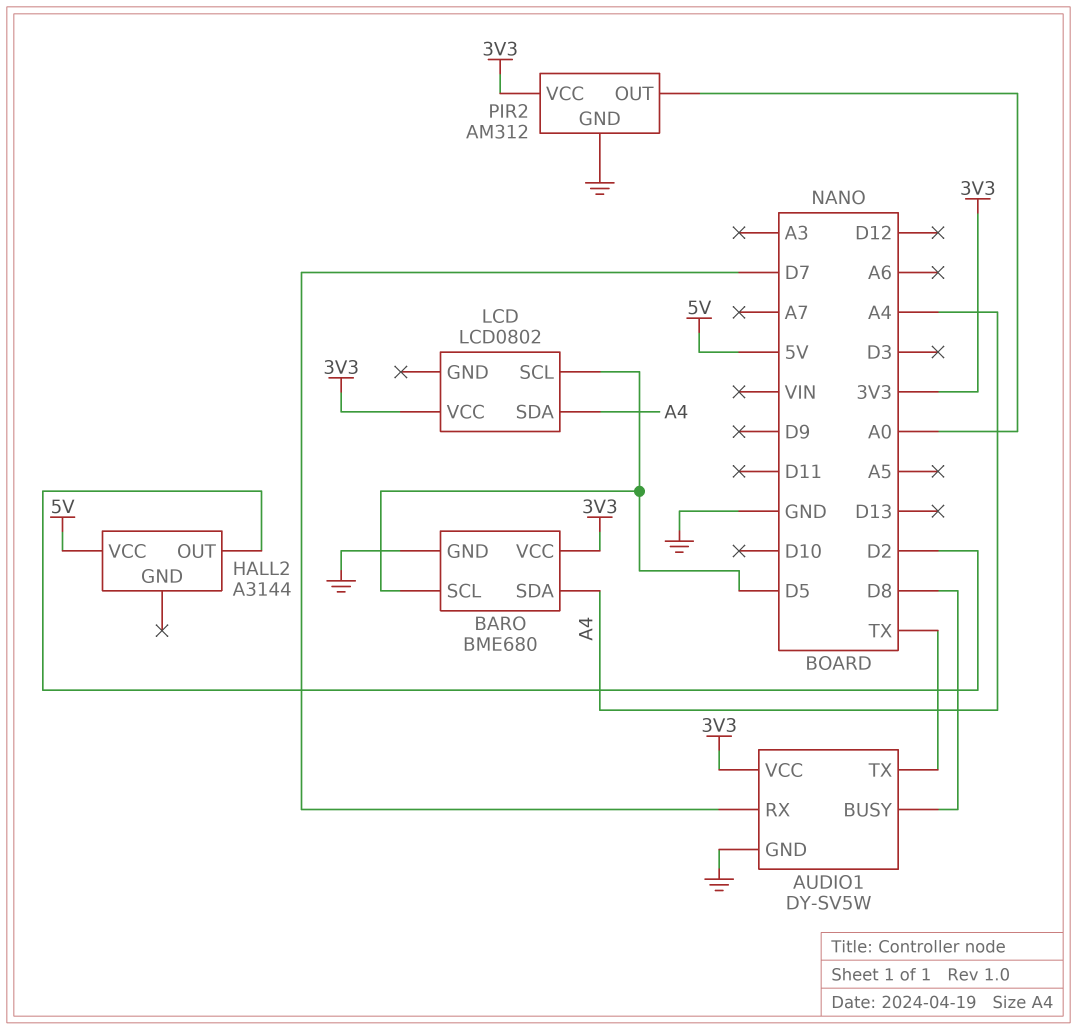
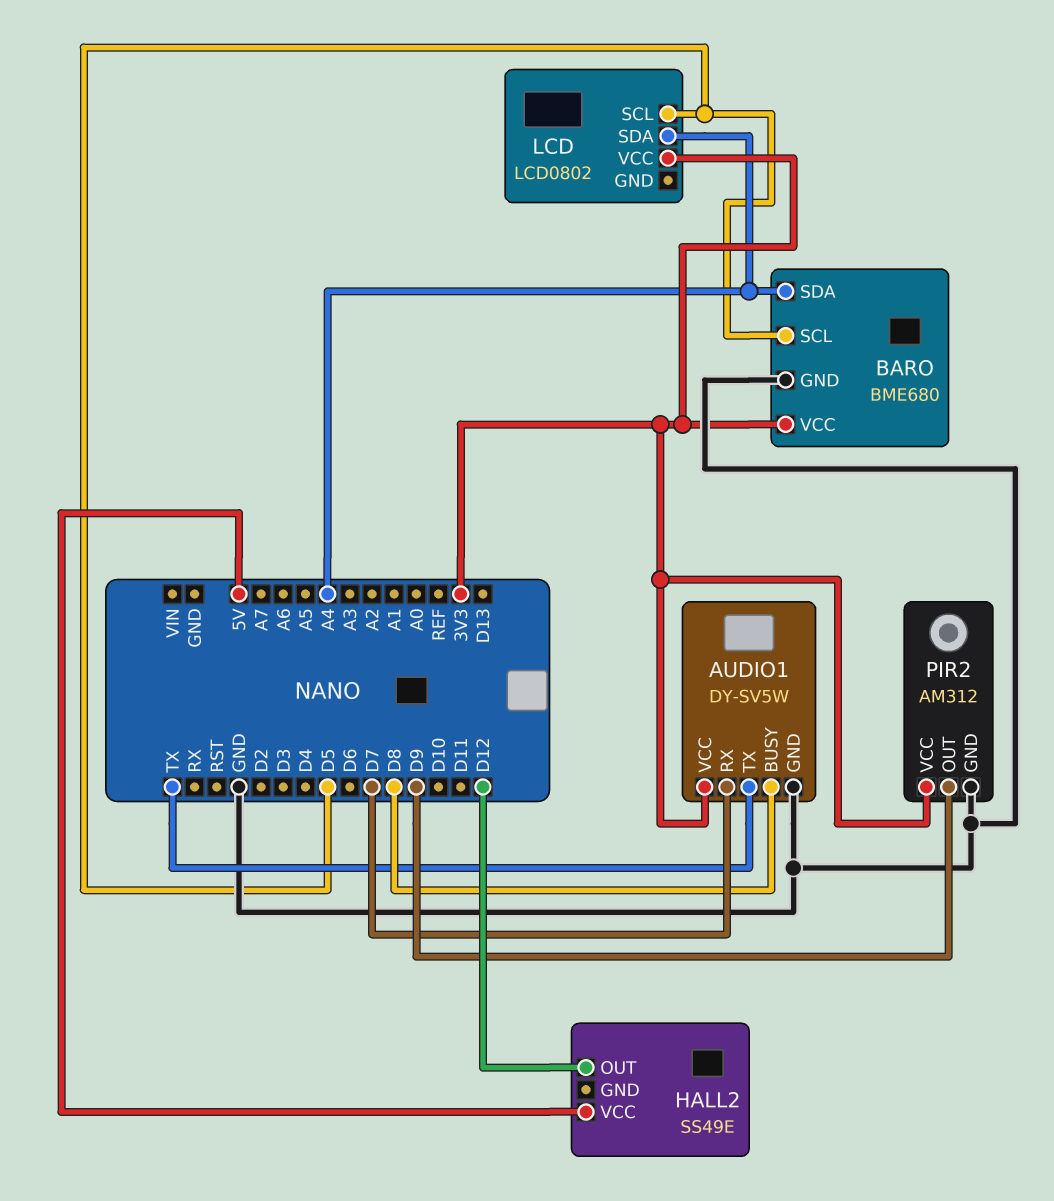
HALL2: A3144 -> SS49E
HALL2 pin OUT: D2 -> D12
PIR2 pin OUT: A0 -> D9

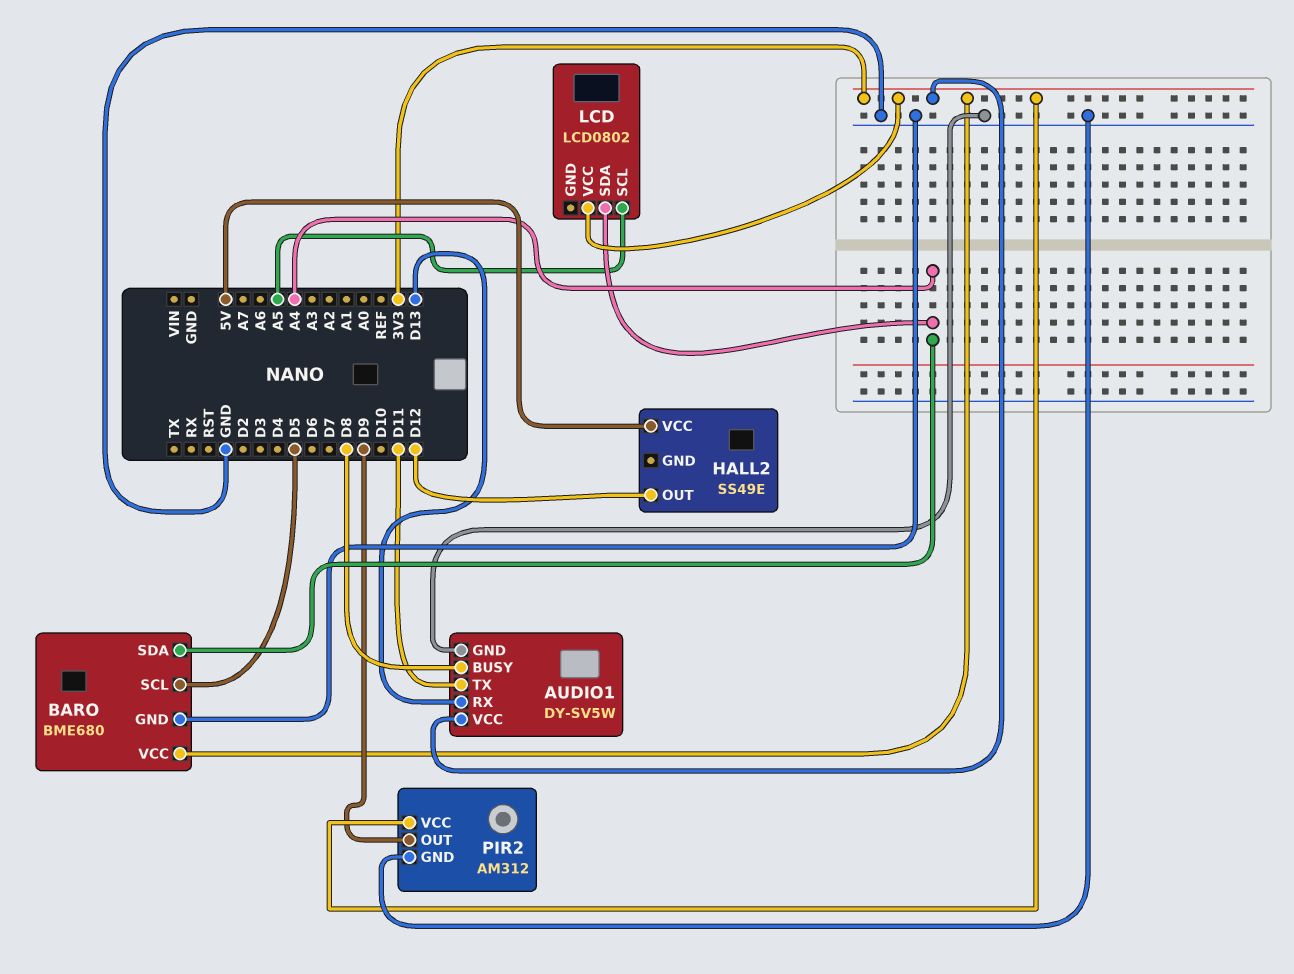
AUDIO1 pin RX: D7 -> D13
AUDIO1 pin TX: TX -> D11
LCD pin SCL: D5 -> A5

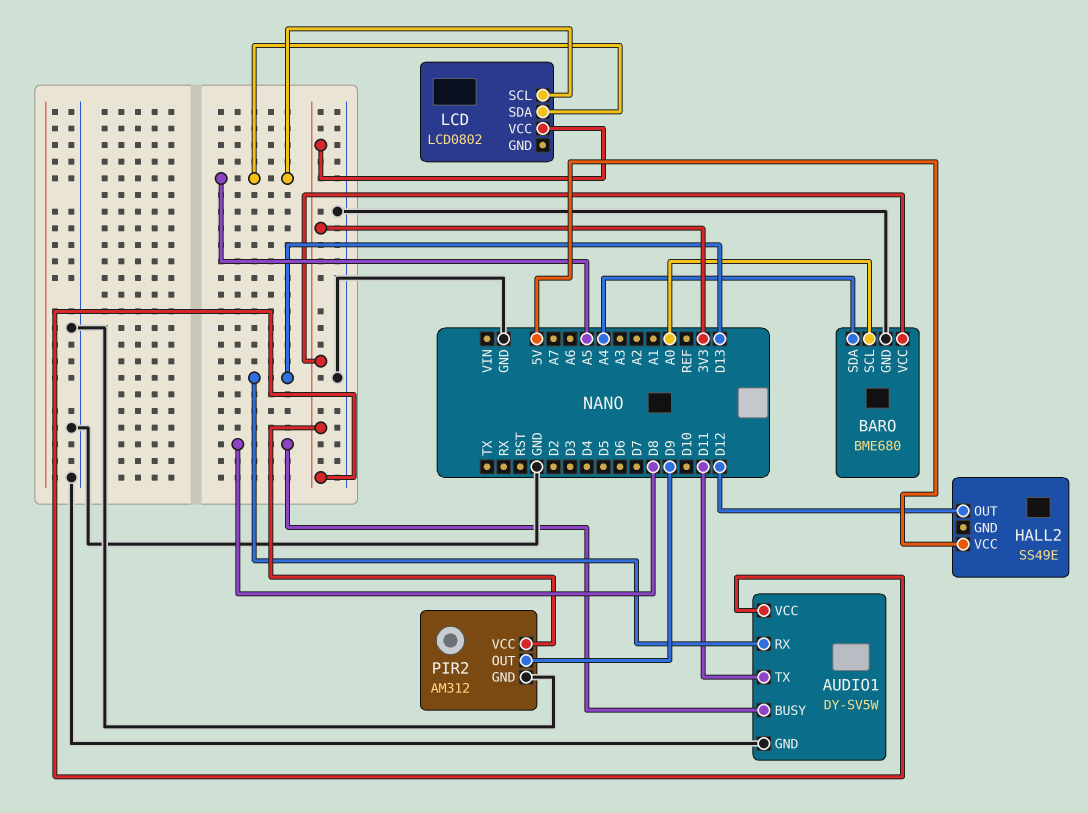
BARO pin SCL: D5 -> A0
LCD pin SDA: A4 -> A5

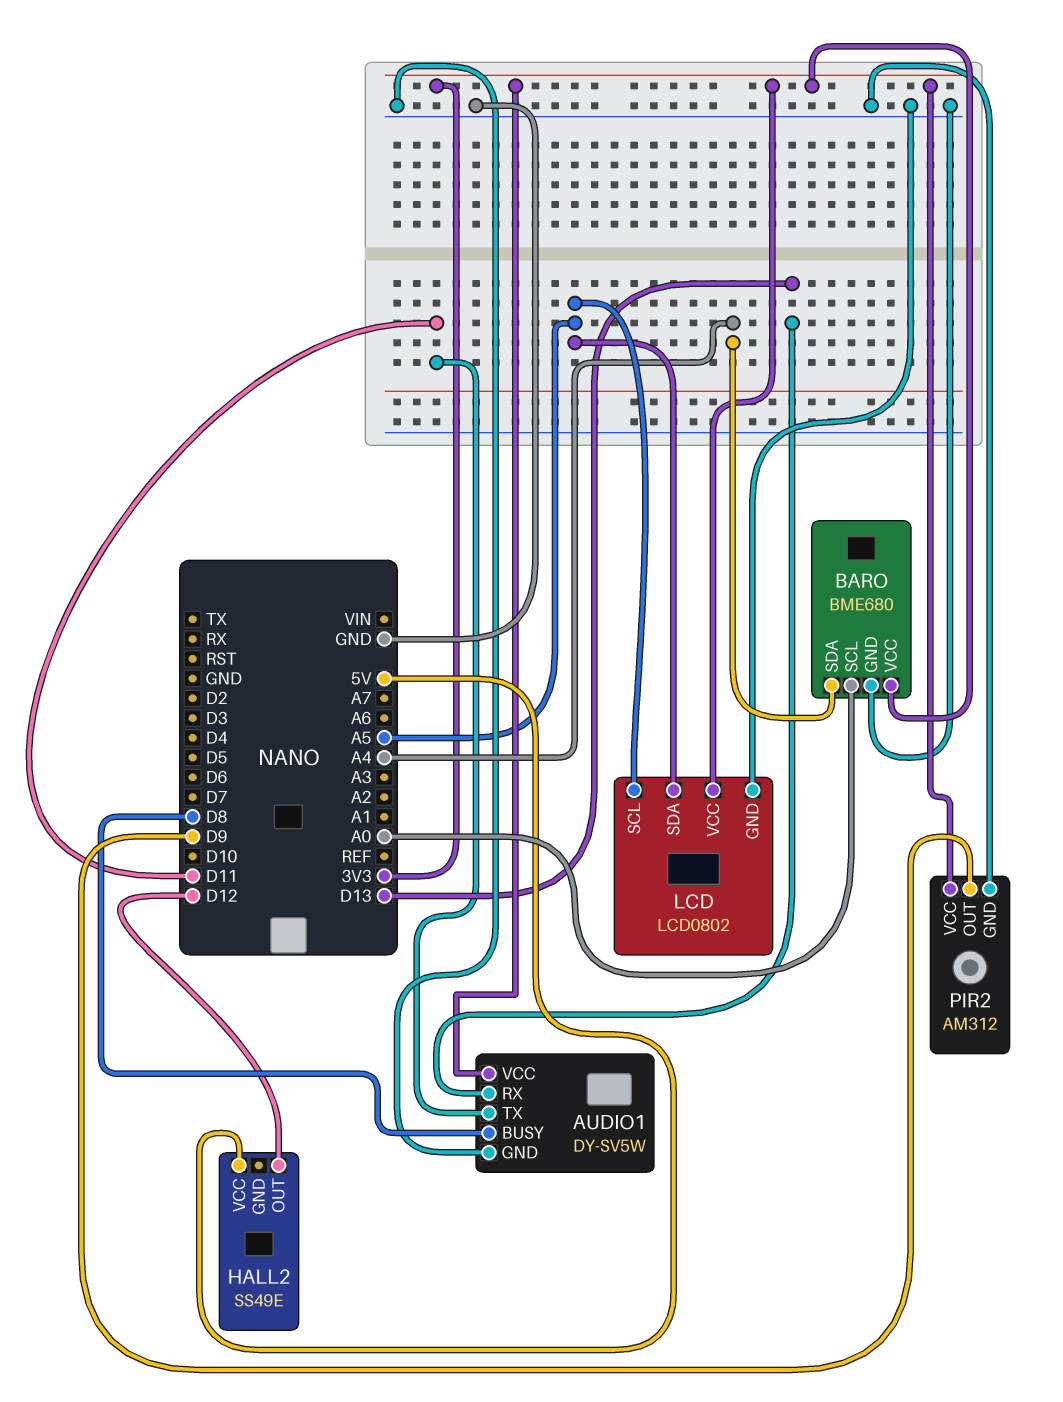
LCD pin GND: none -> GND

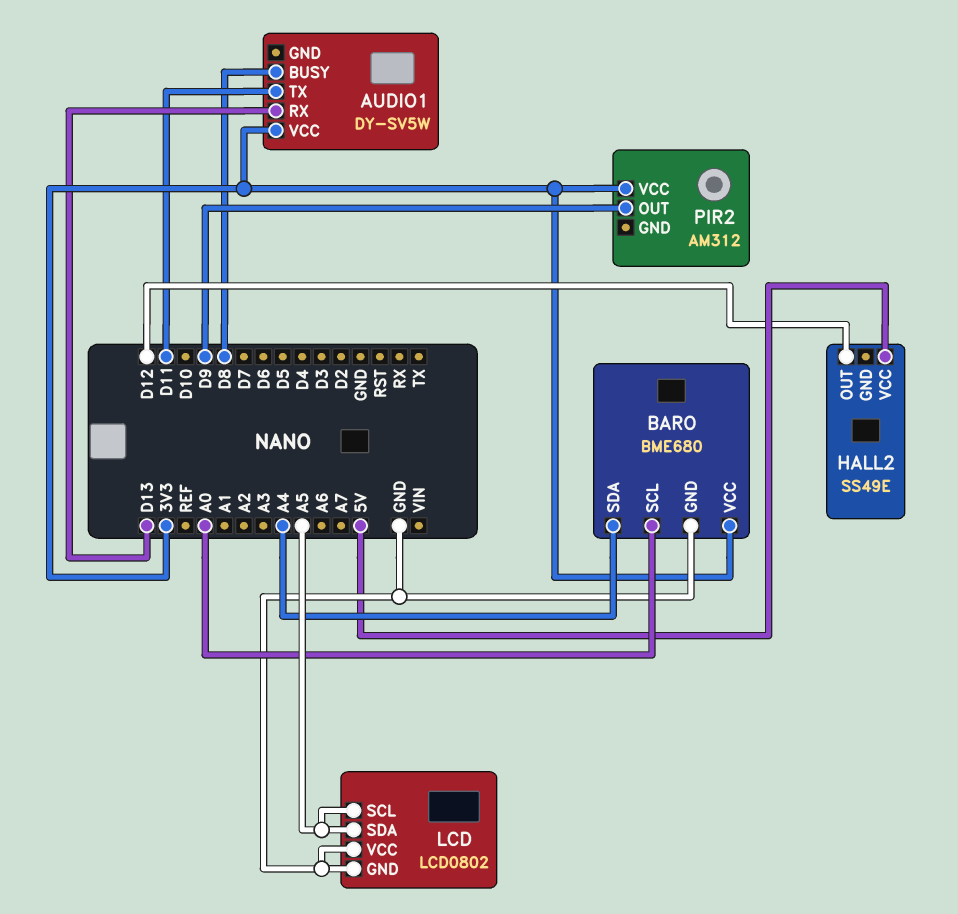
AUDIO1 pin GND: GND -> none
LCD pin VCC: 3V3 -> GND
PIR2 pin GND: GND -> none

